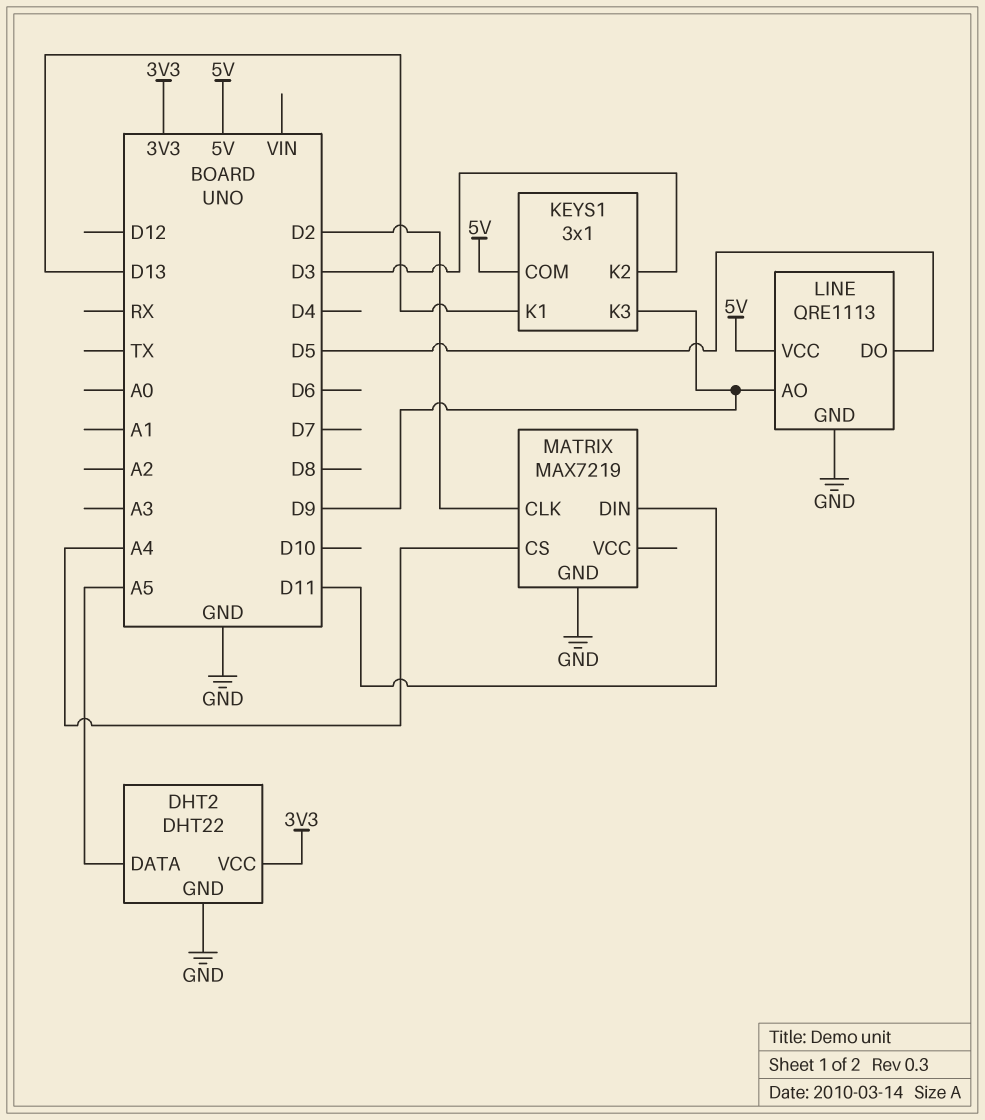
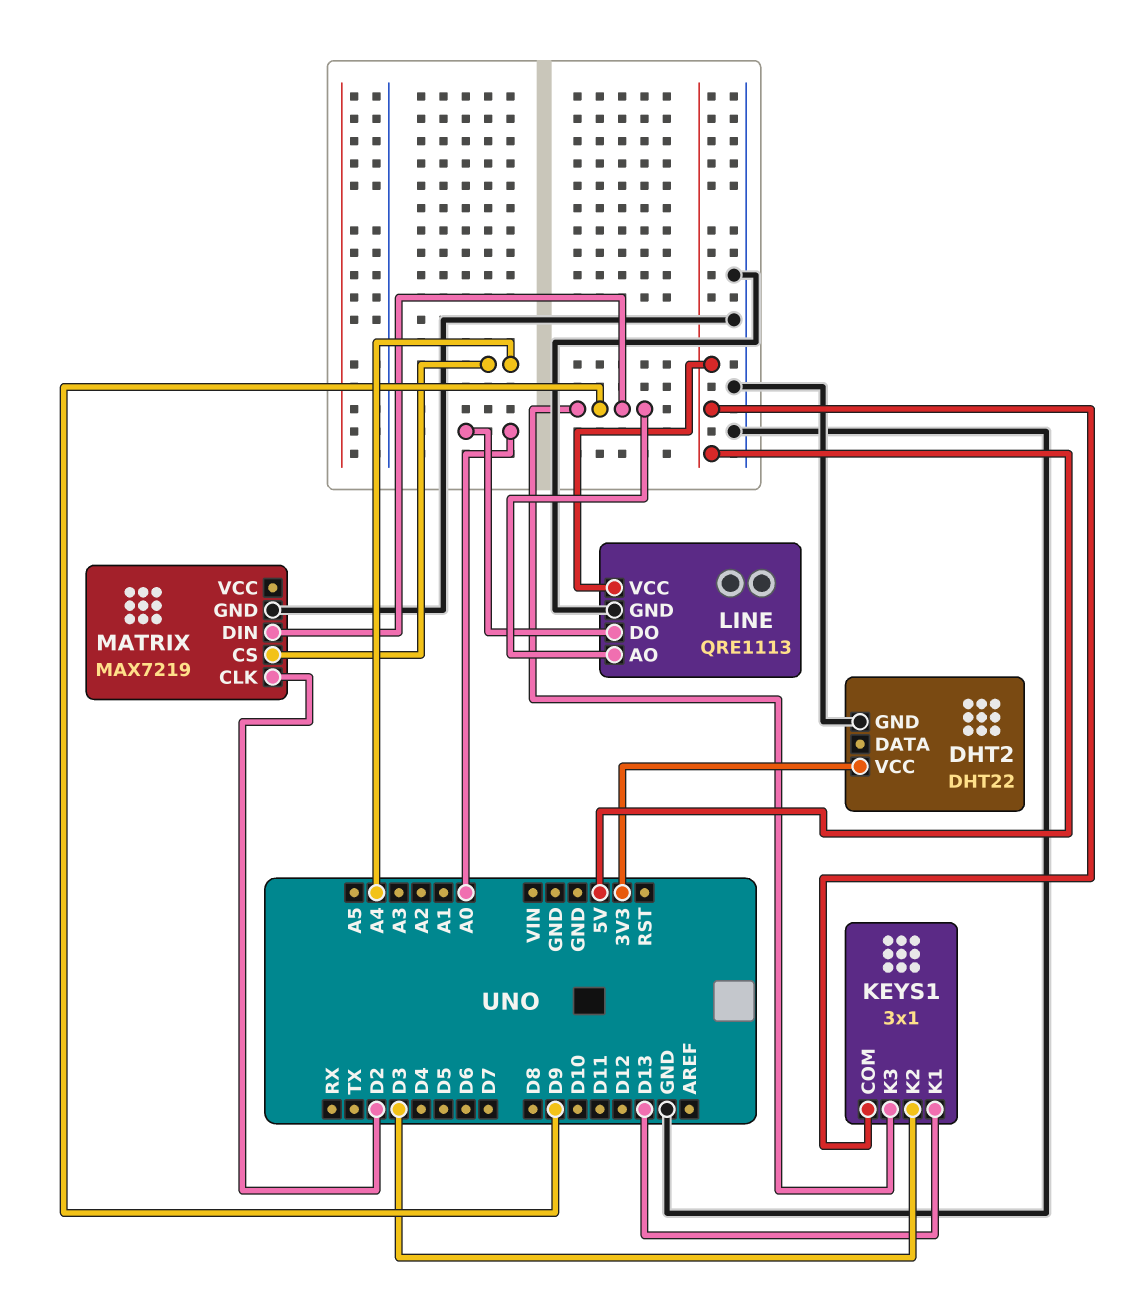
DHT2 pin DATA: A5 -> none
LINE pin DO: D5 -> A0
MATRIX pin DIN: D11 -> D9

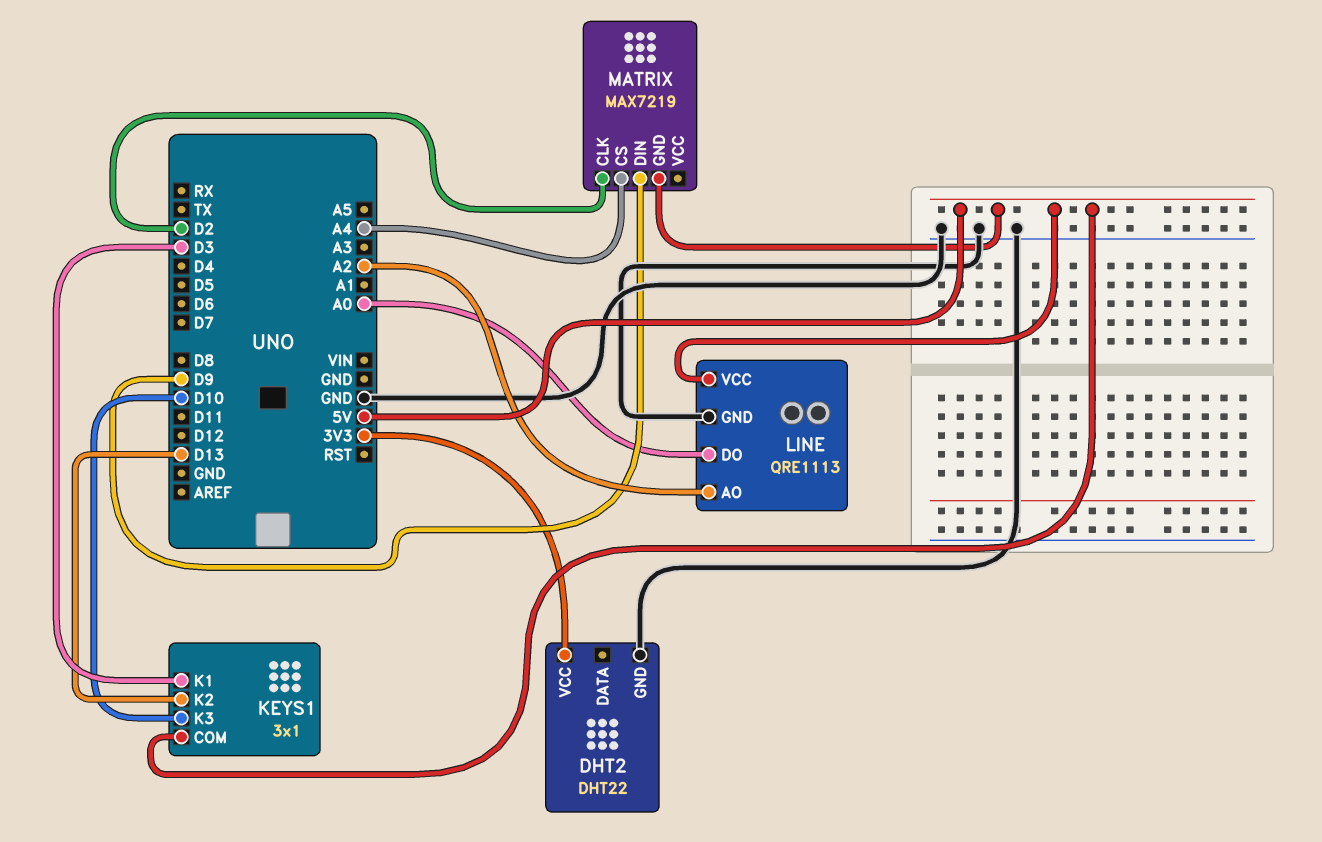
KEYS1 pin K1: D13 -> D3
KEYS1 pin K2: D3 -> D13
KEYS1 pin K3: D9 -> D10
LINE pin AO: D9 -> A2
MATRIX pin GND: GND -> 5V

